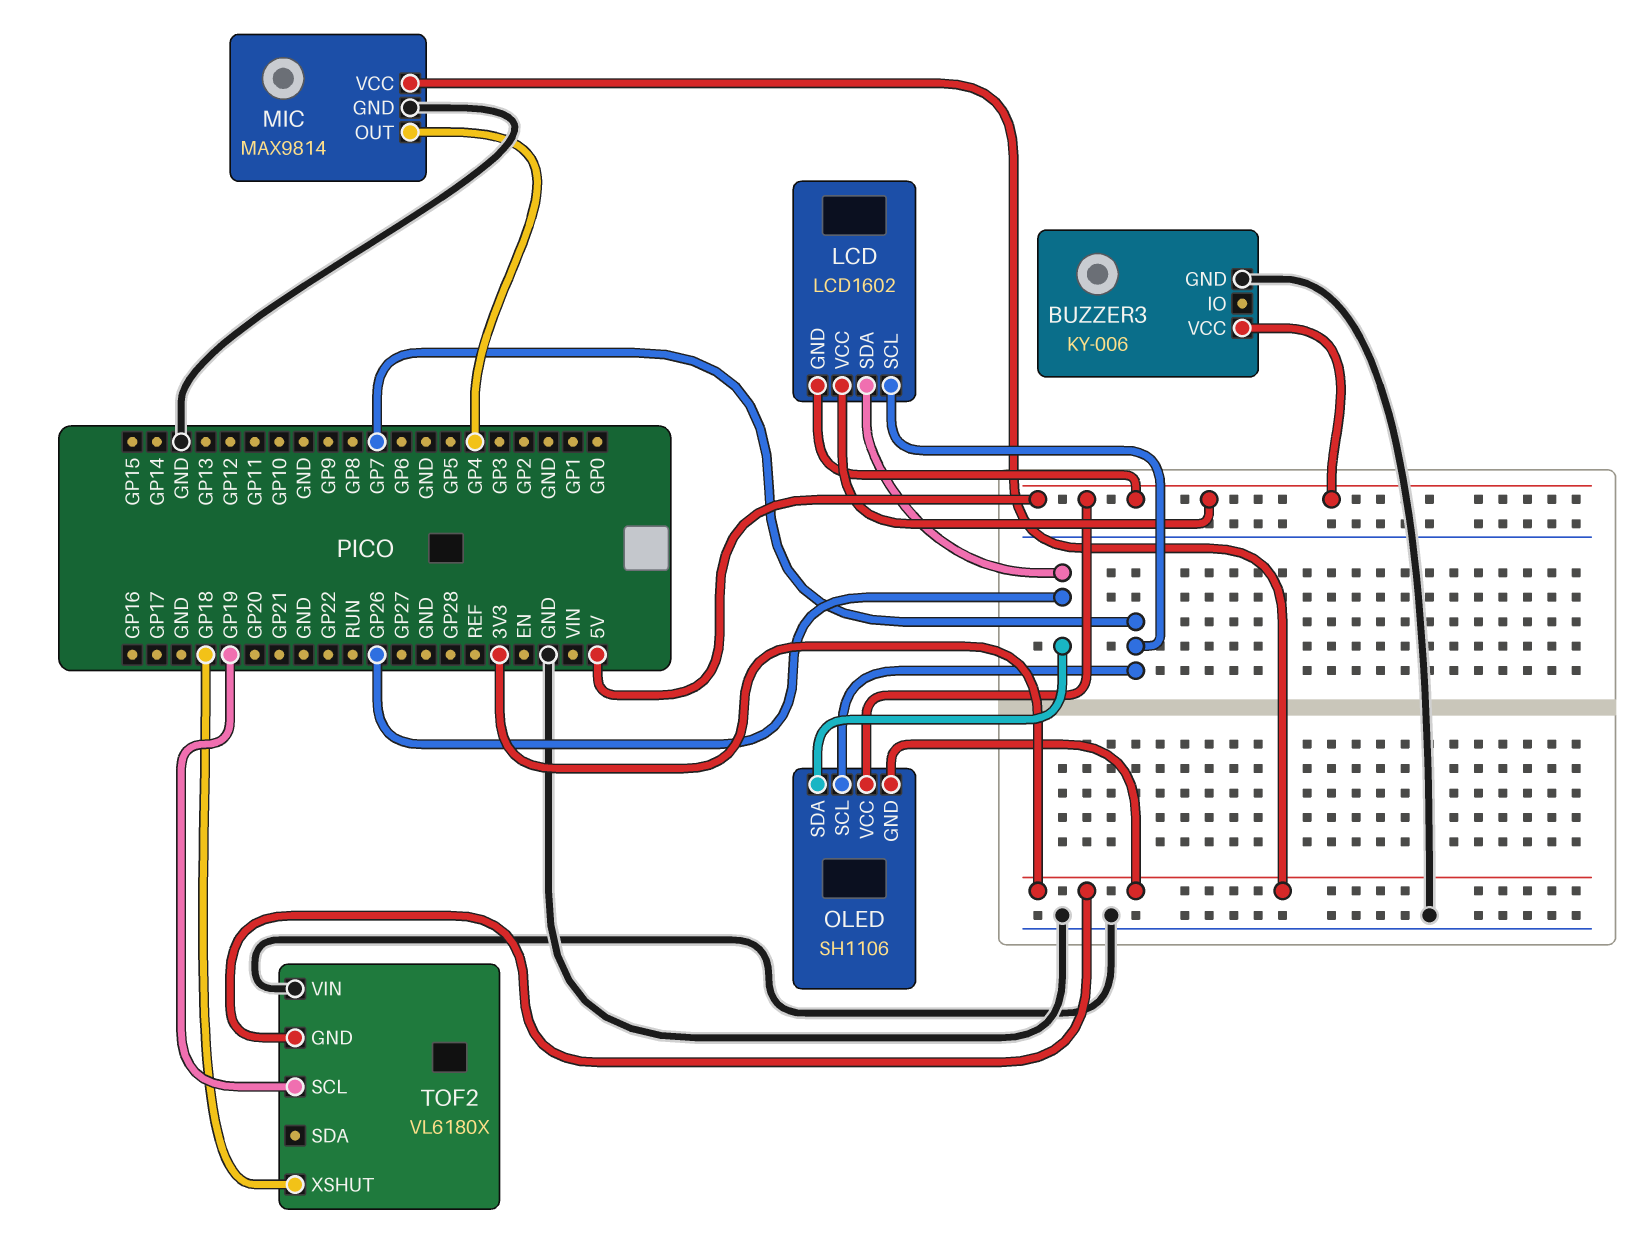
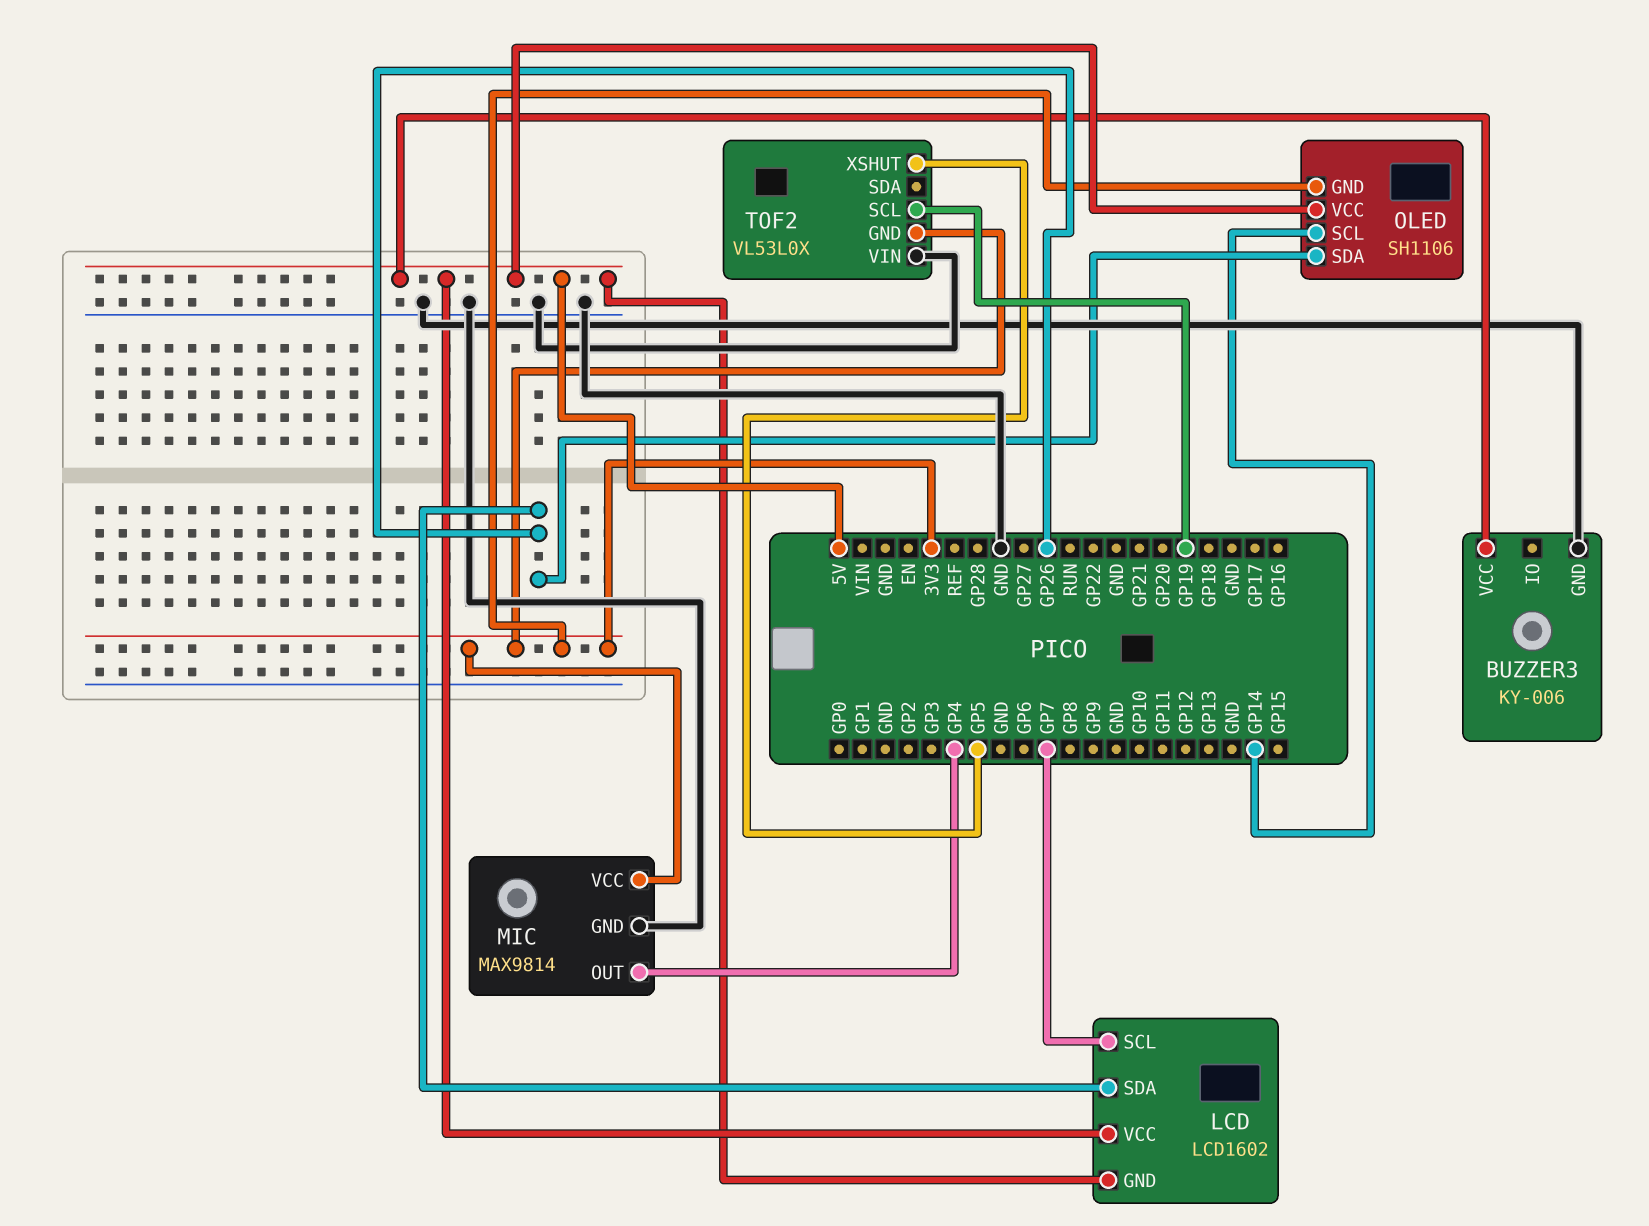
OLED pin SCL: GP7 -> GP14
TOF2: VL6180X -> VL53L0X
TOF2 pin XSHUT: GP18 -> GP5

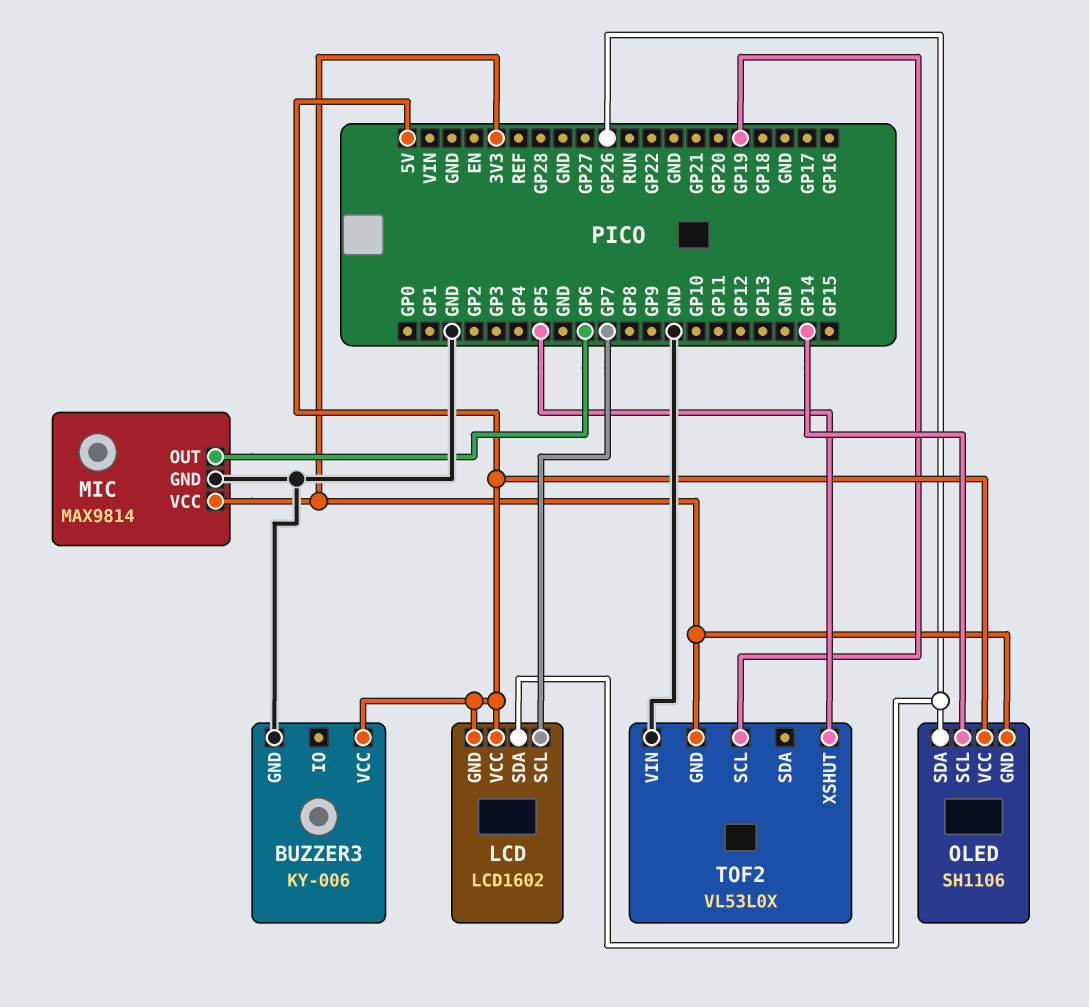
MIC pin OUT: GP4 -> GP6

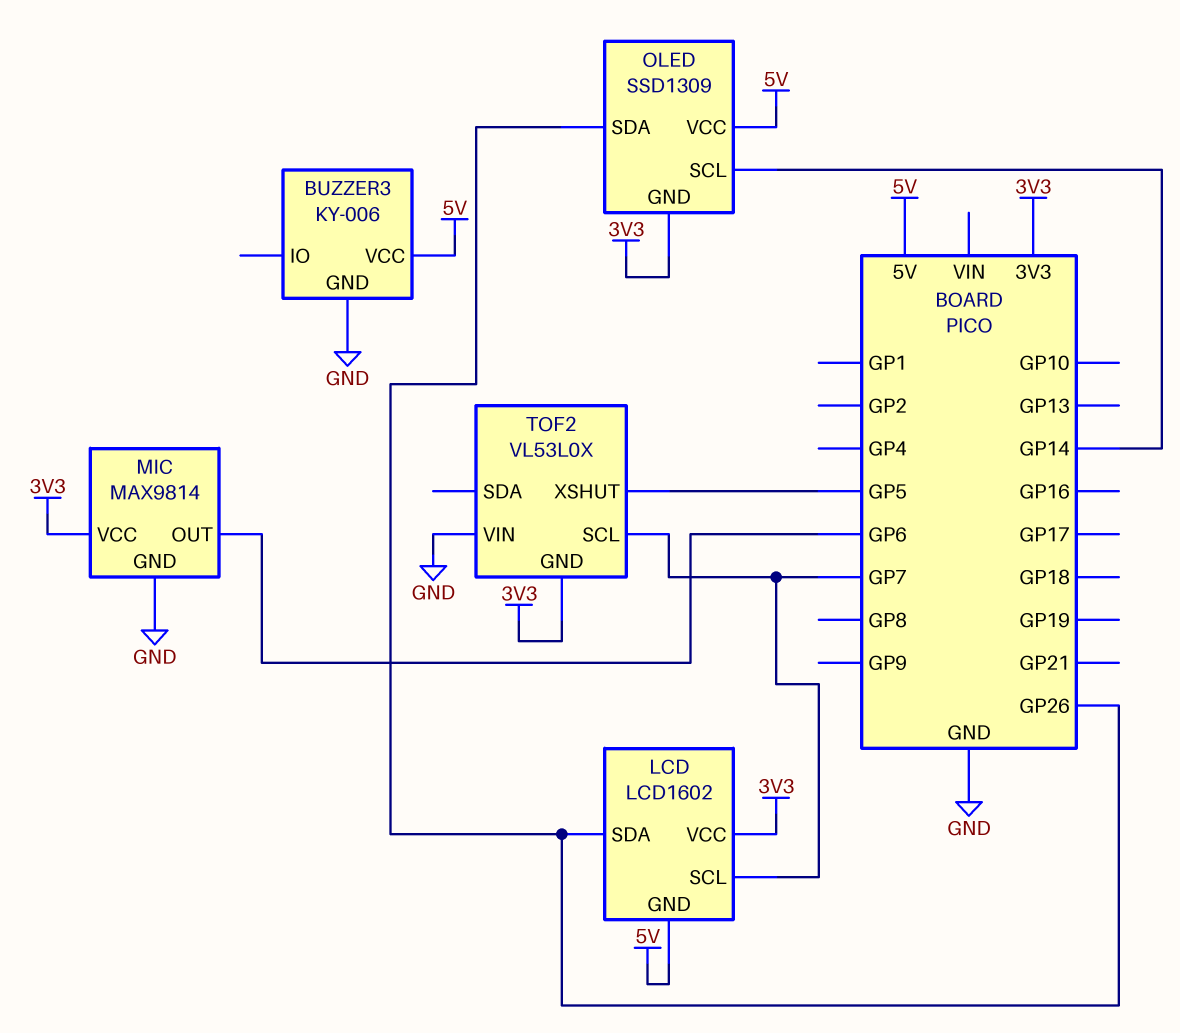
LCD pin VCC: 5V -> 3V3
OLED: SH1106 -> SSD1309
TOF2 pin SCL: GP19 -> GP7

